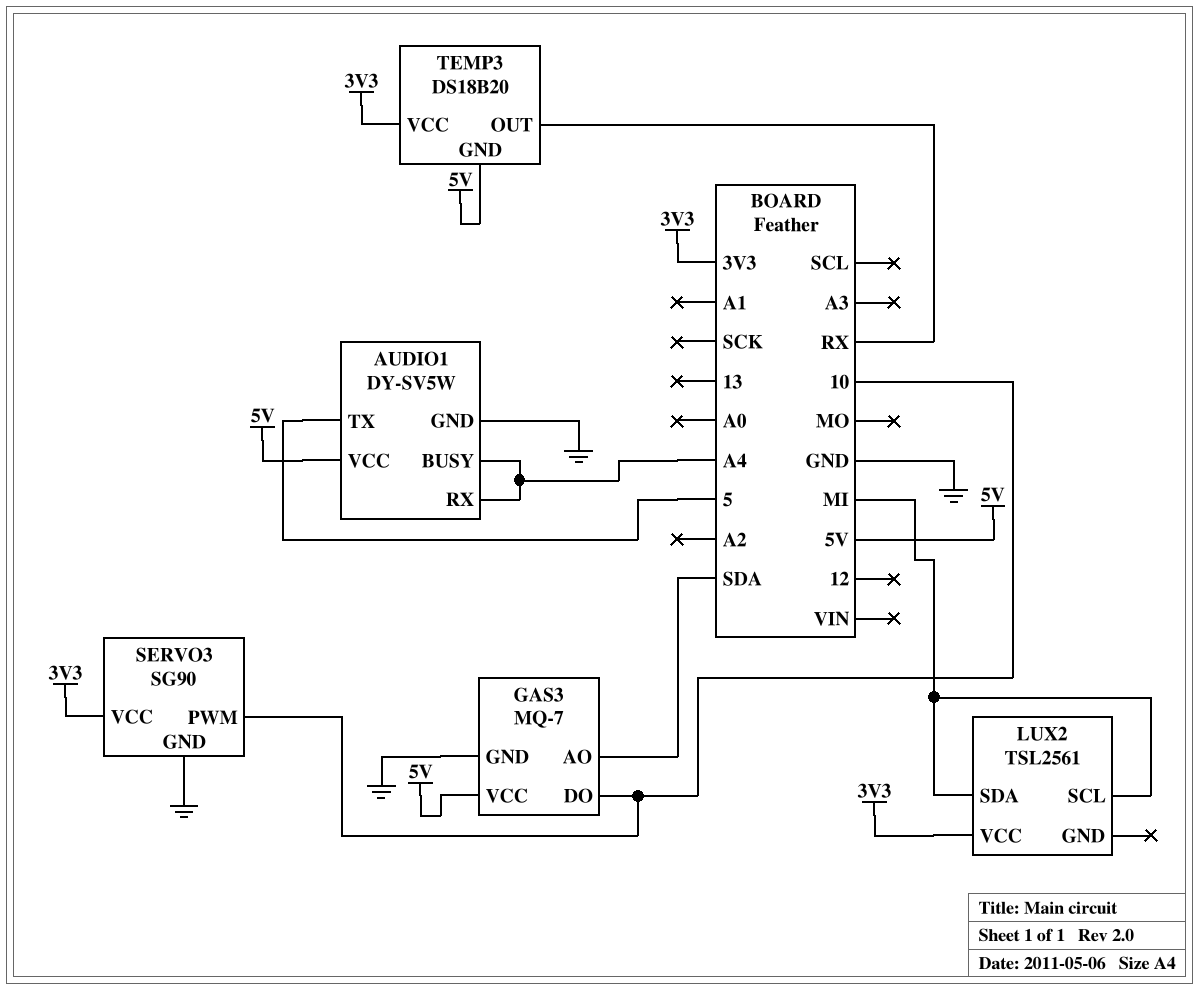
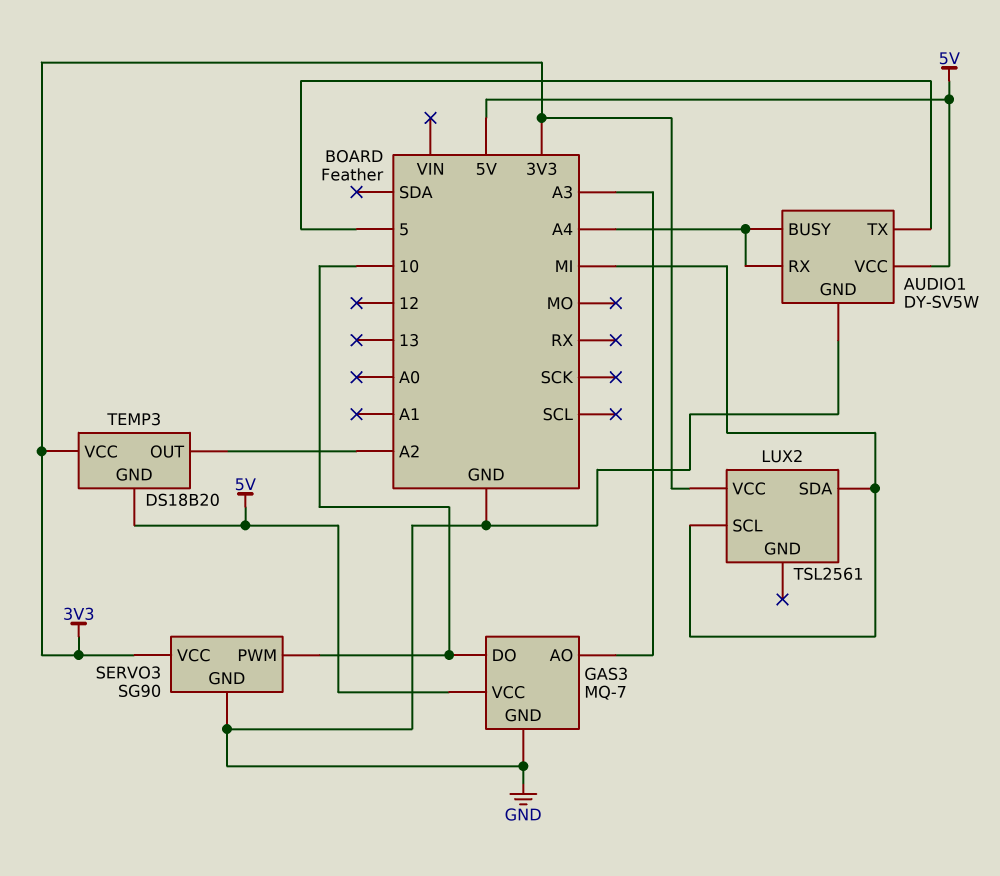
GAS3 pin AO: SDA -> A3
TEMP3 pin OUT: RX -> A2

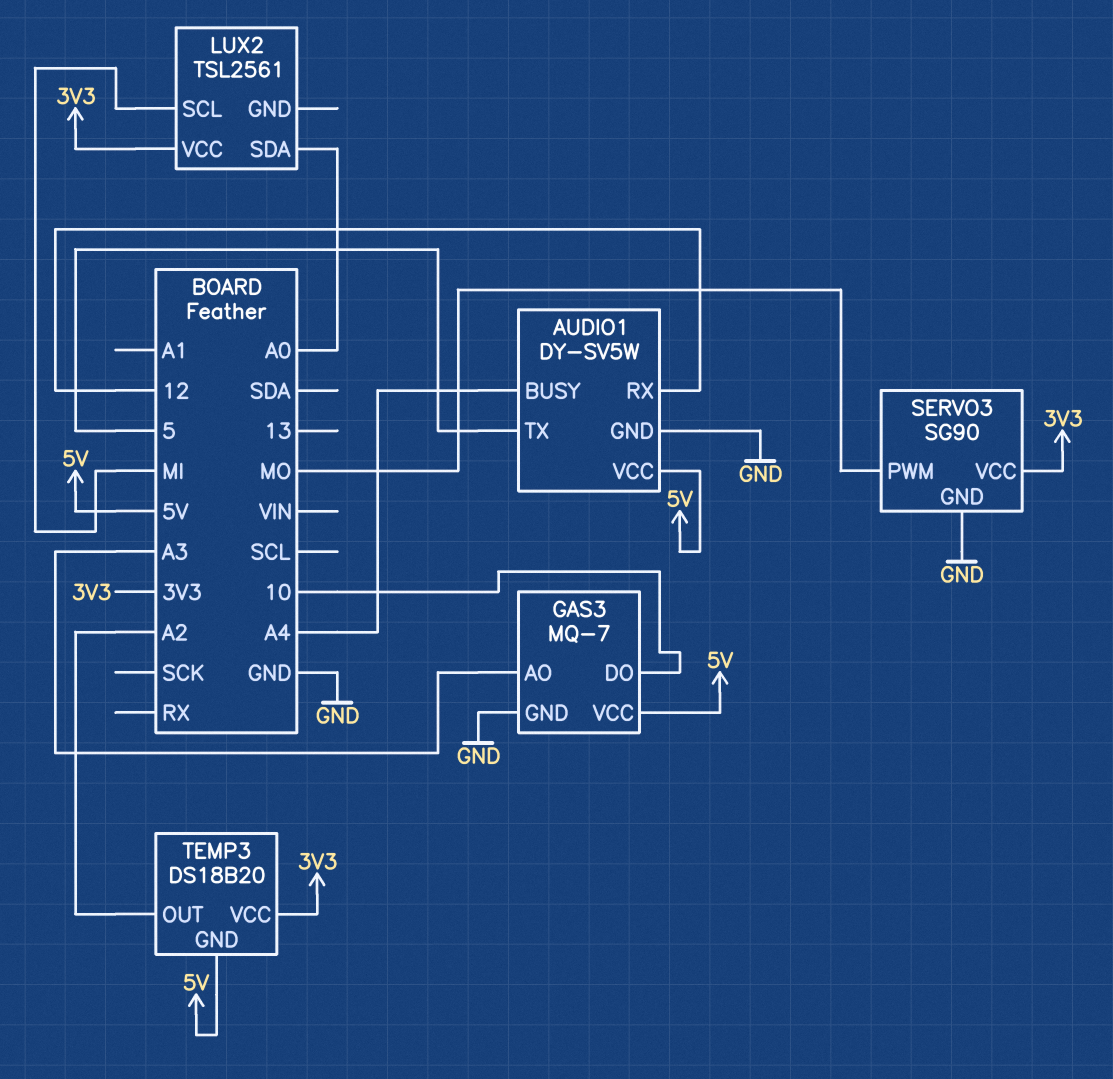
AUDIO1 pin RX: A4 -> 12
LUX2 pin SDA: MI -> A0
SERVO3 pin PWM: 10 -> MO

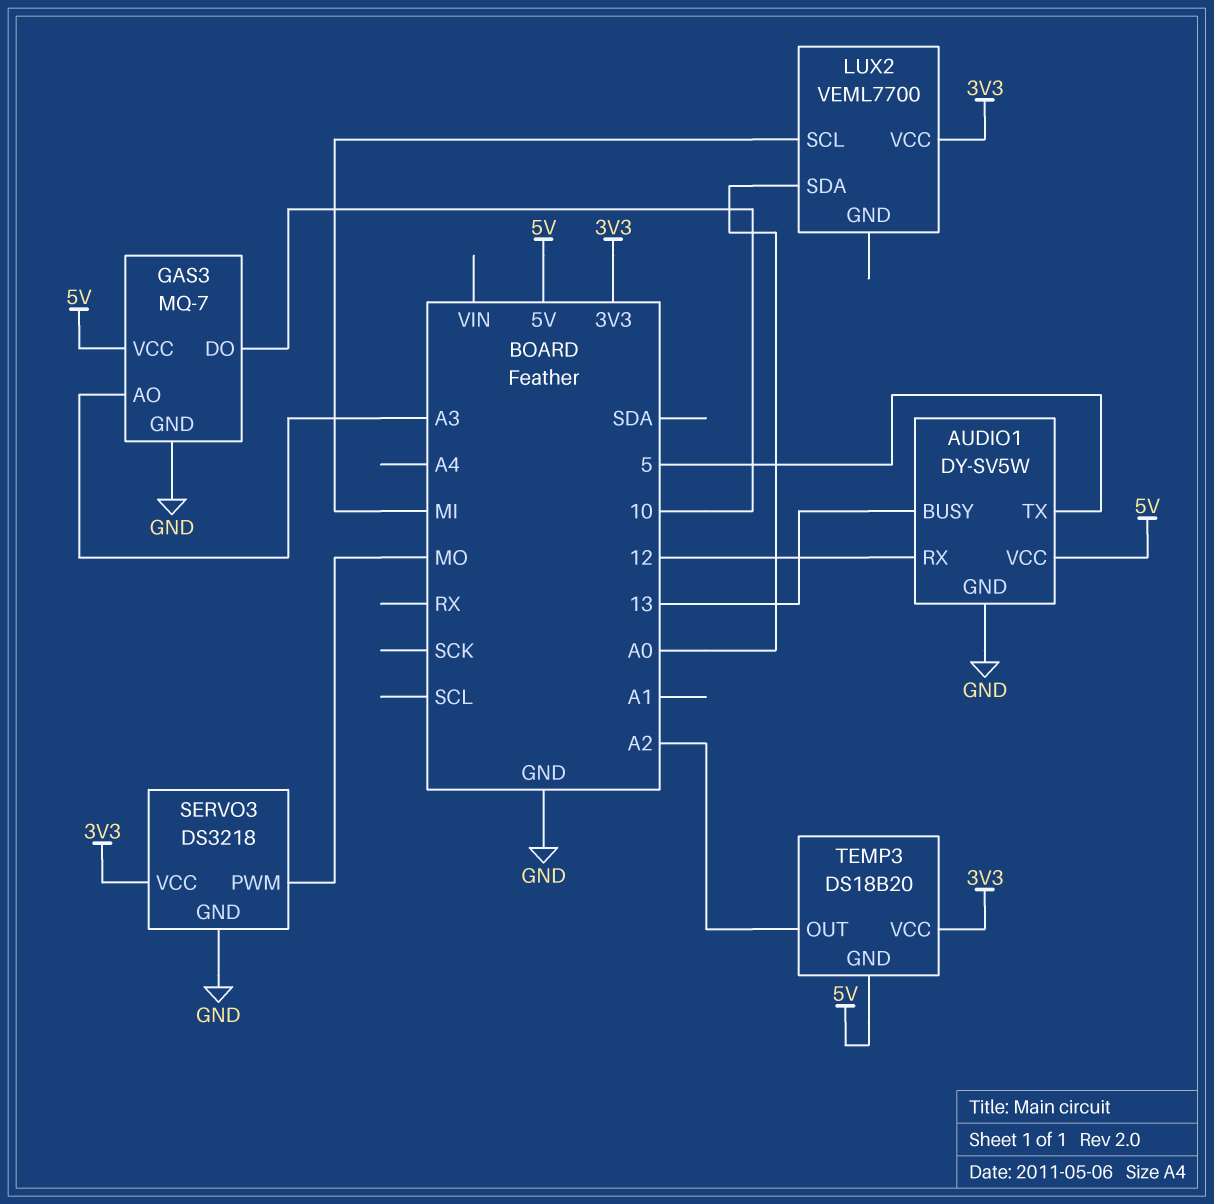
AUDIO1 pin BUSY: A4 -> 13
LUX2: TSL2561 -> VEML7700
SERVO3: SG90 -> DS3218

